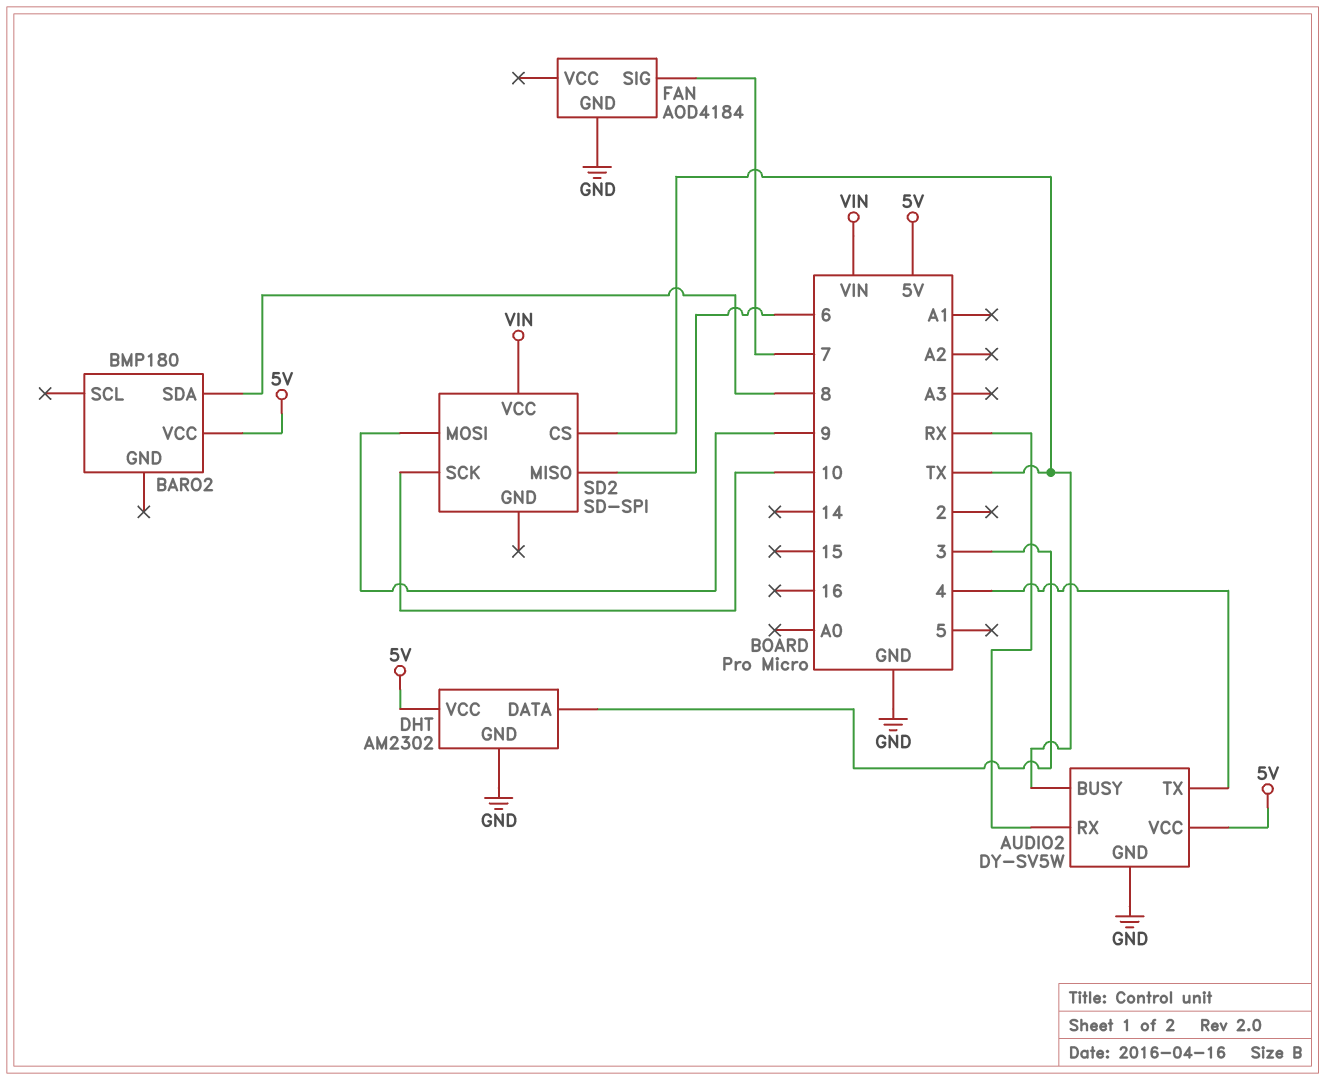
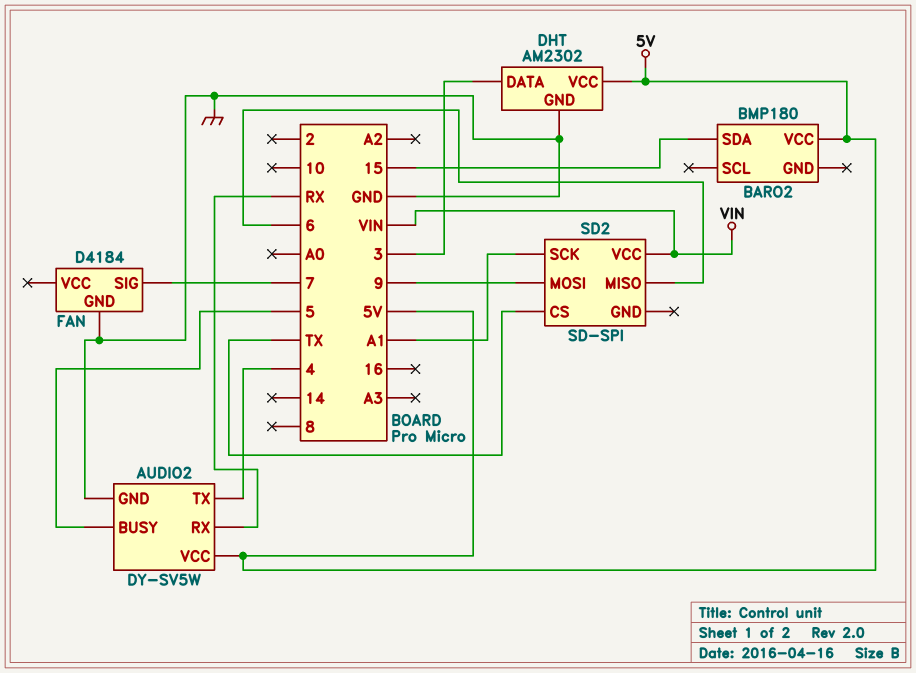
AUDIO2 pin BUSY: TX -> 5
BARO2 pin SDA: 8 -> 15
FAN: AOD4184 -> D4184
SD2 pin SCK: 10 -> A1

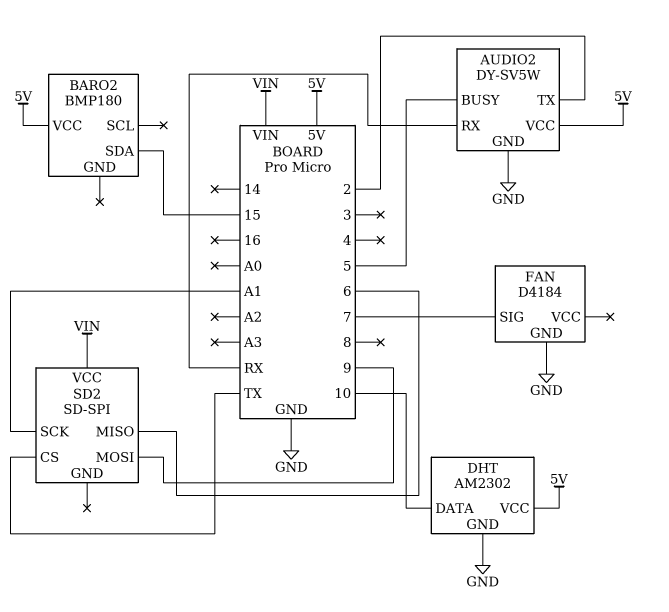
AUDIO2 pin TX: 4 -> 2
DHT pin DATA: 3 -> 10

